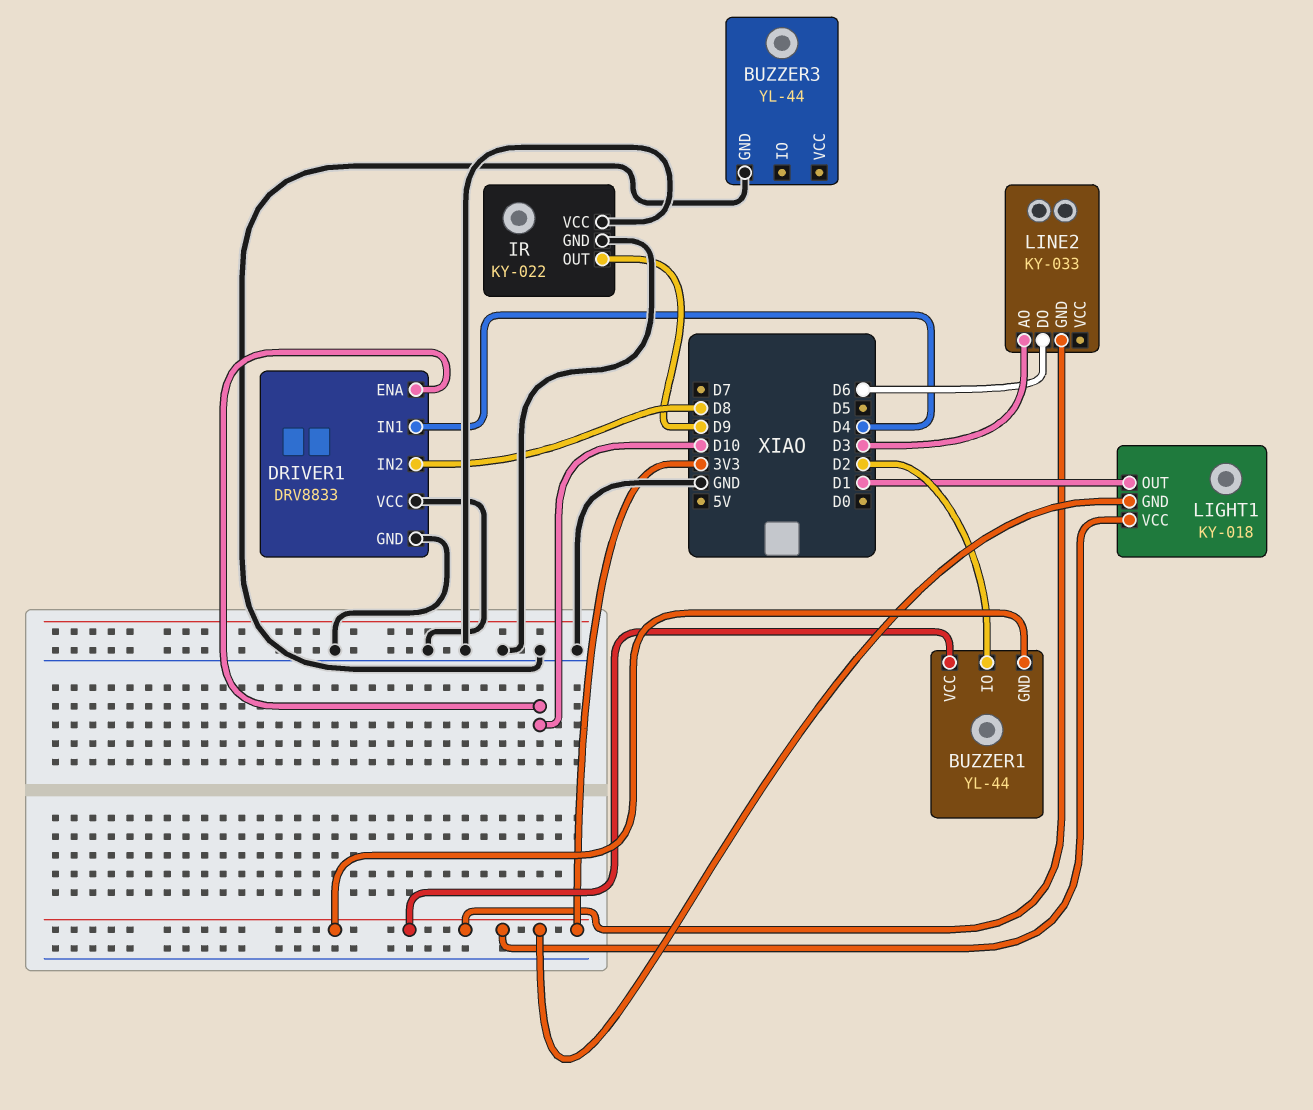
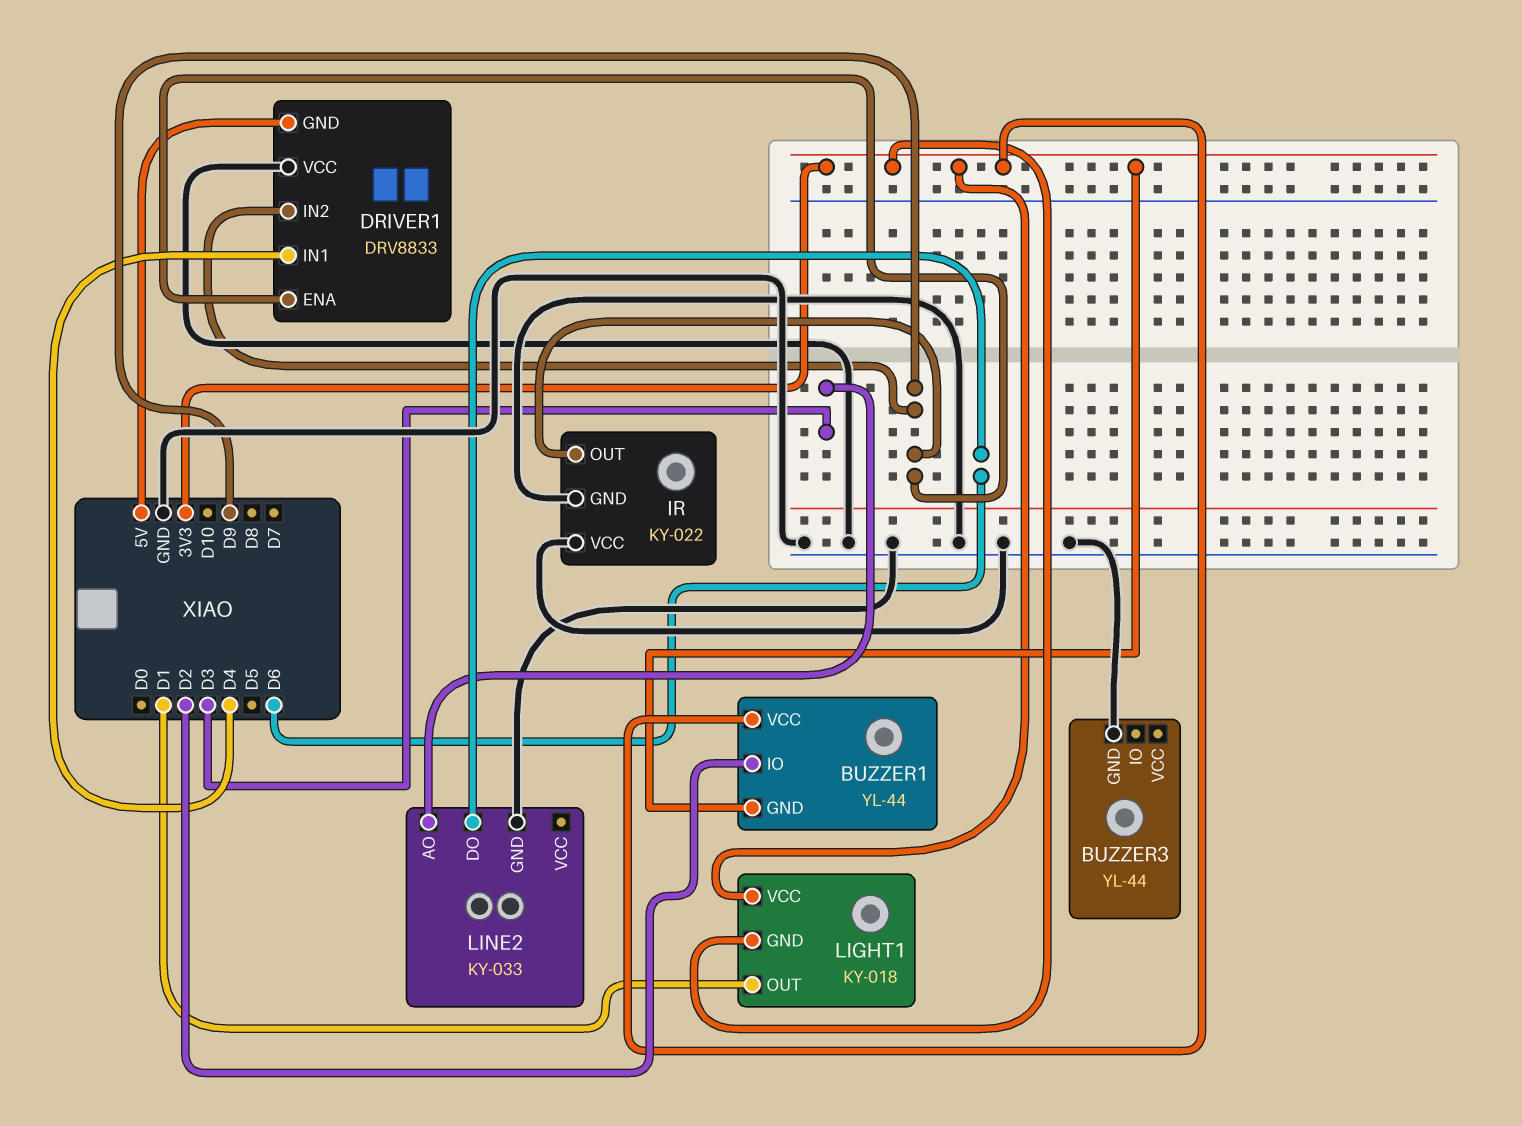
DRIVER1 pin ENA: D10 -> D9
DRIVER1 pin GND: GND -> 5V
DRIVER1 pin IN2: D8 -> D9
LINE2 pin GND: 3V3 -> GND

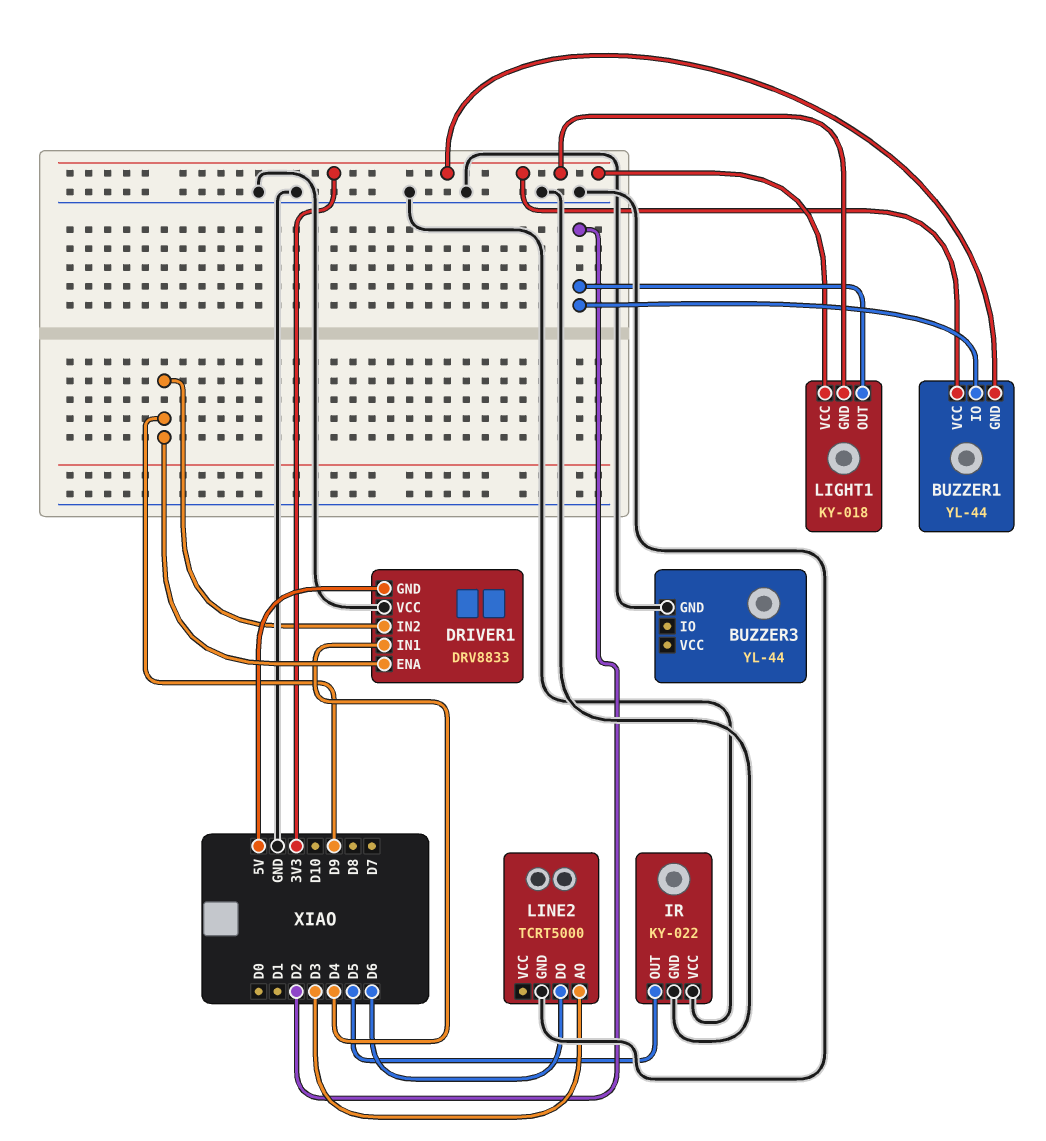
IR pin OUT: D9 -> D5
LIGHT1 pin OUT: D1 -> D2
LINE2: KY-033 -> TCRT5000

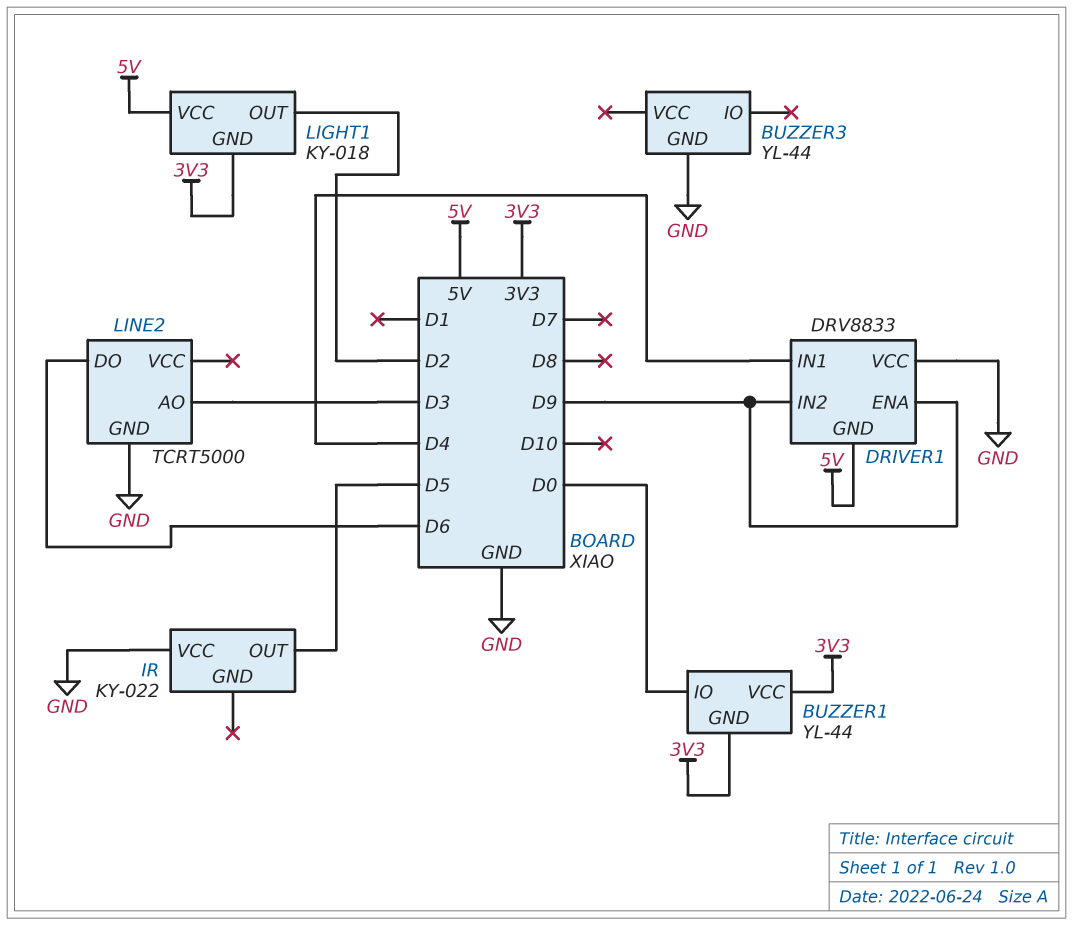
BUZZER1 pin IO: D2 -> D0
IR pin GND: GND -> none
LIGHT1 pin VCC: 3V3 -> 5V

